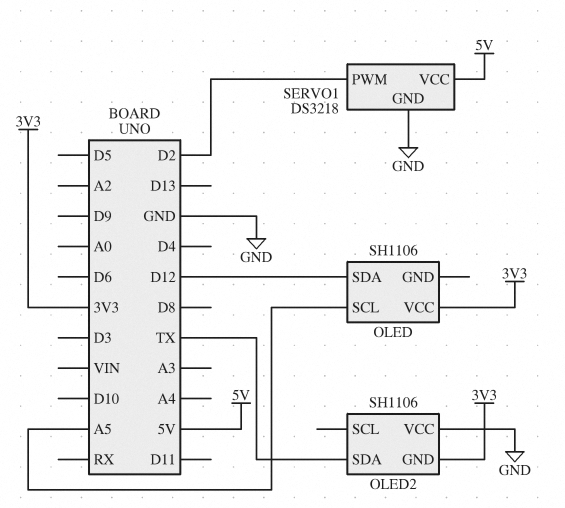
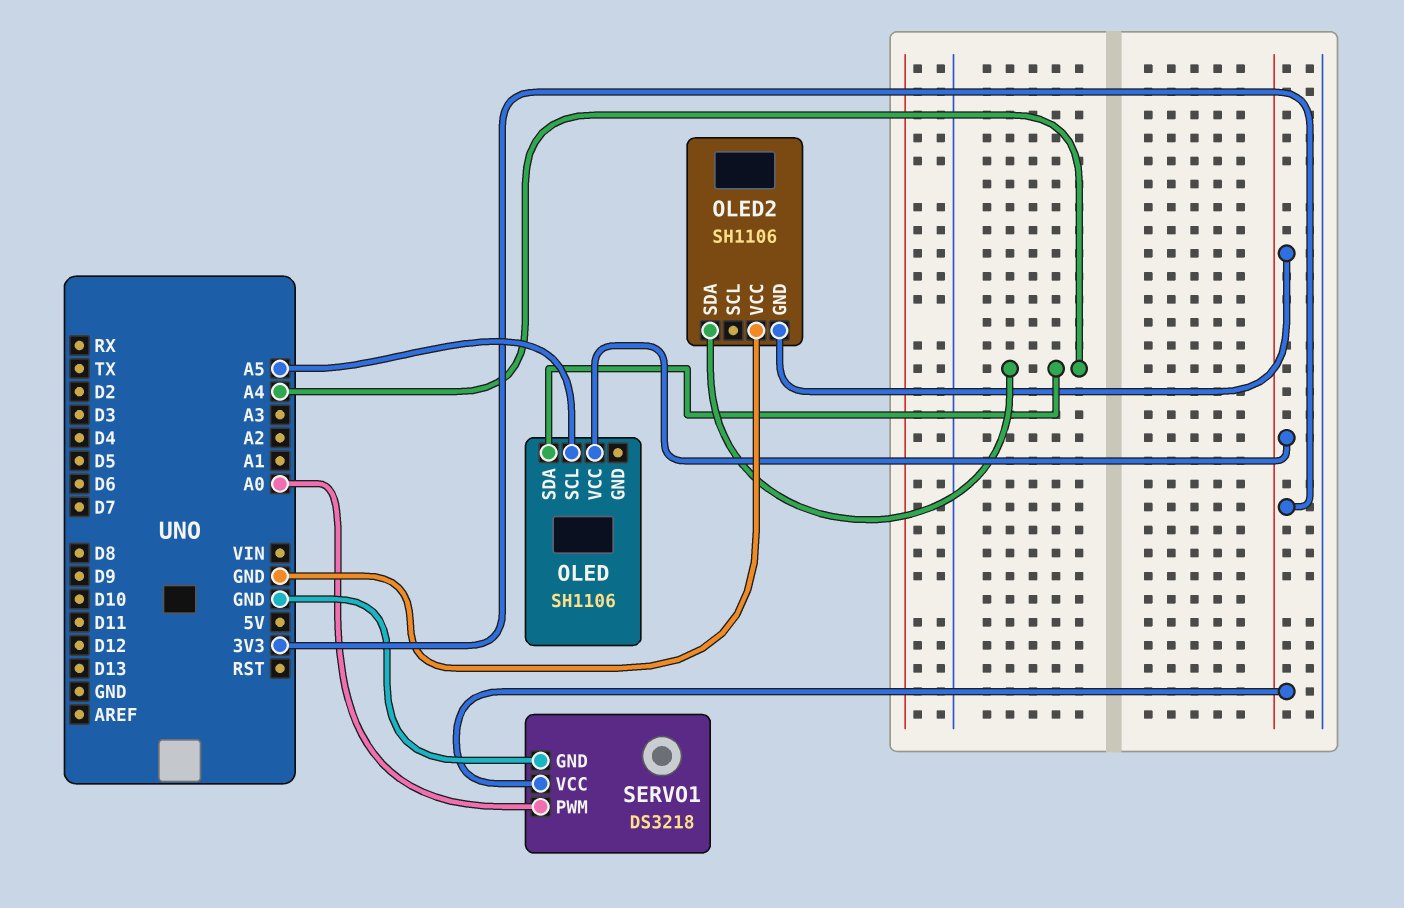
OLED pin SDA: D12 -> A4
OLED2 pin SDA: TX -> A4
SERVO1 pin PWM: D2 -> A0
SERVO1 pin VCC: 5V -> 3V3

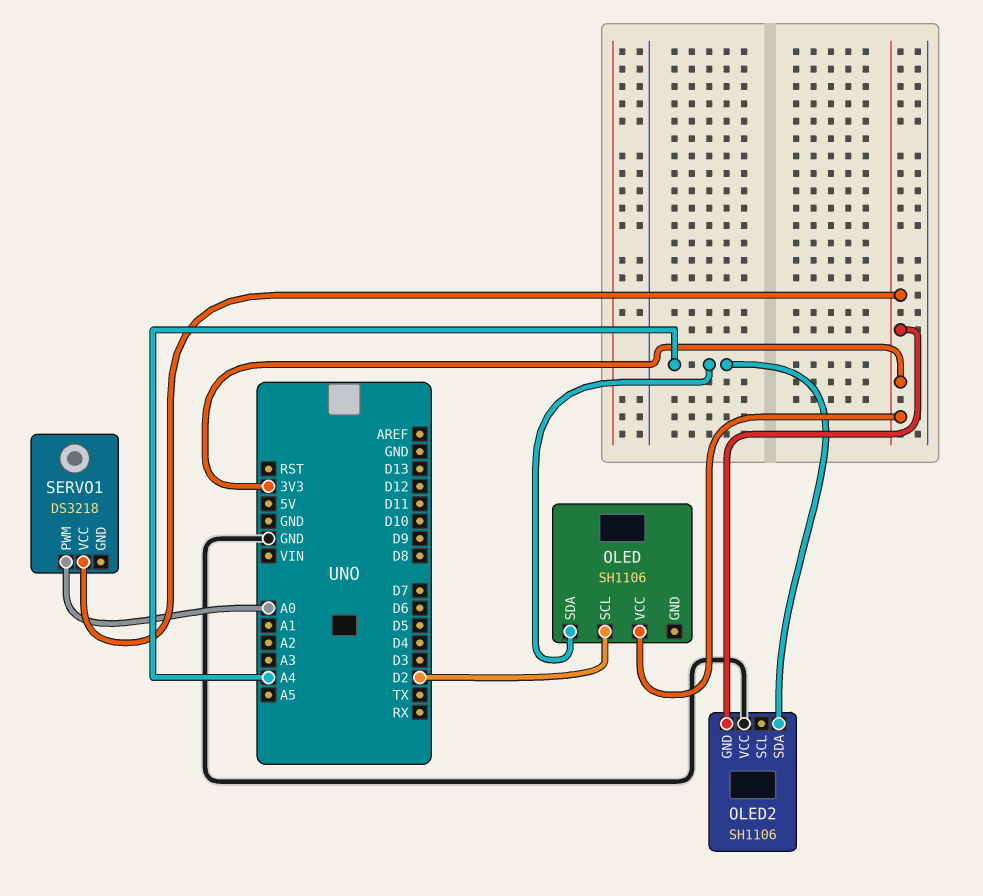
OLED pin SCL: A5 -> D2
SERVO1 pin GND: GND -> none

